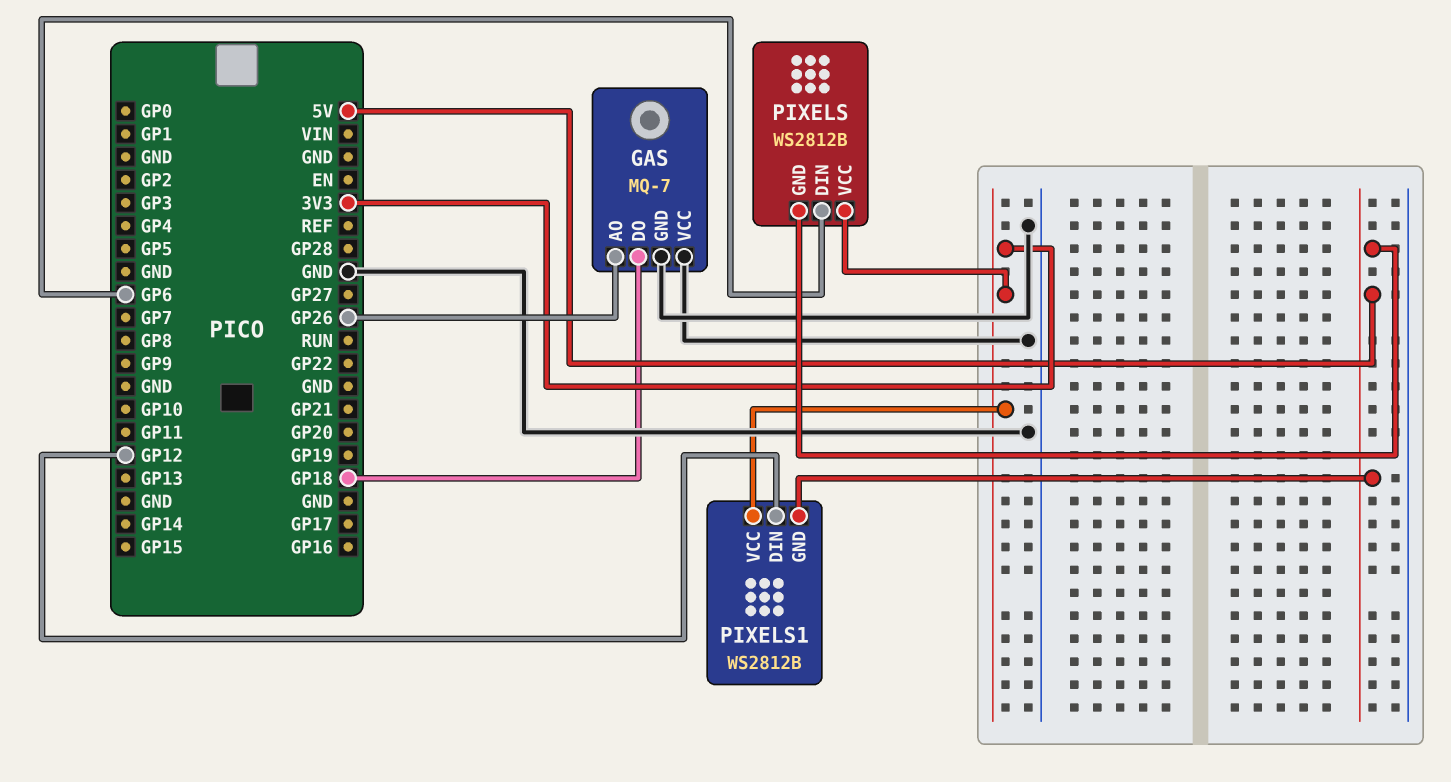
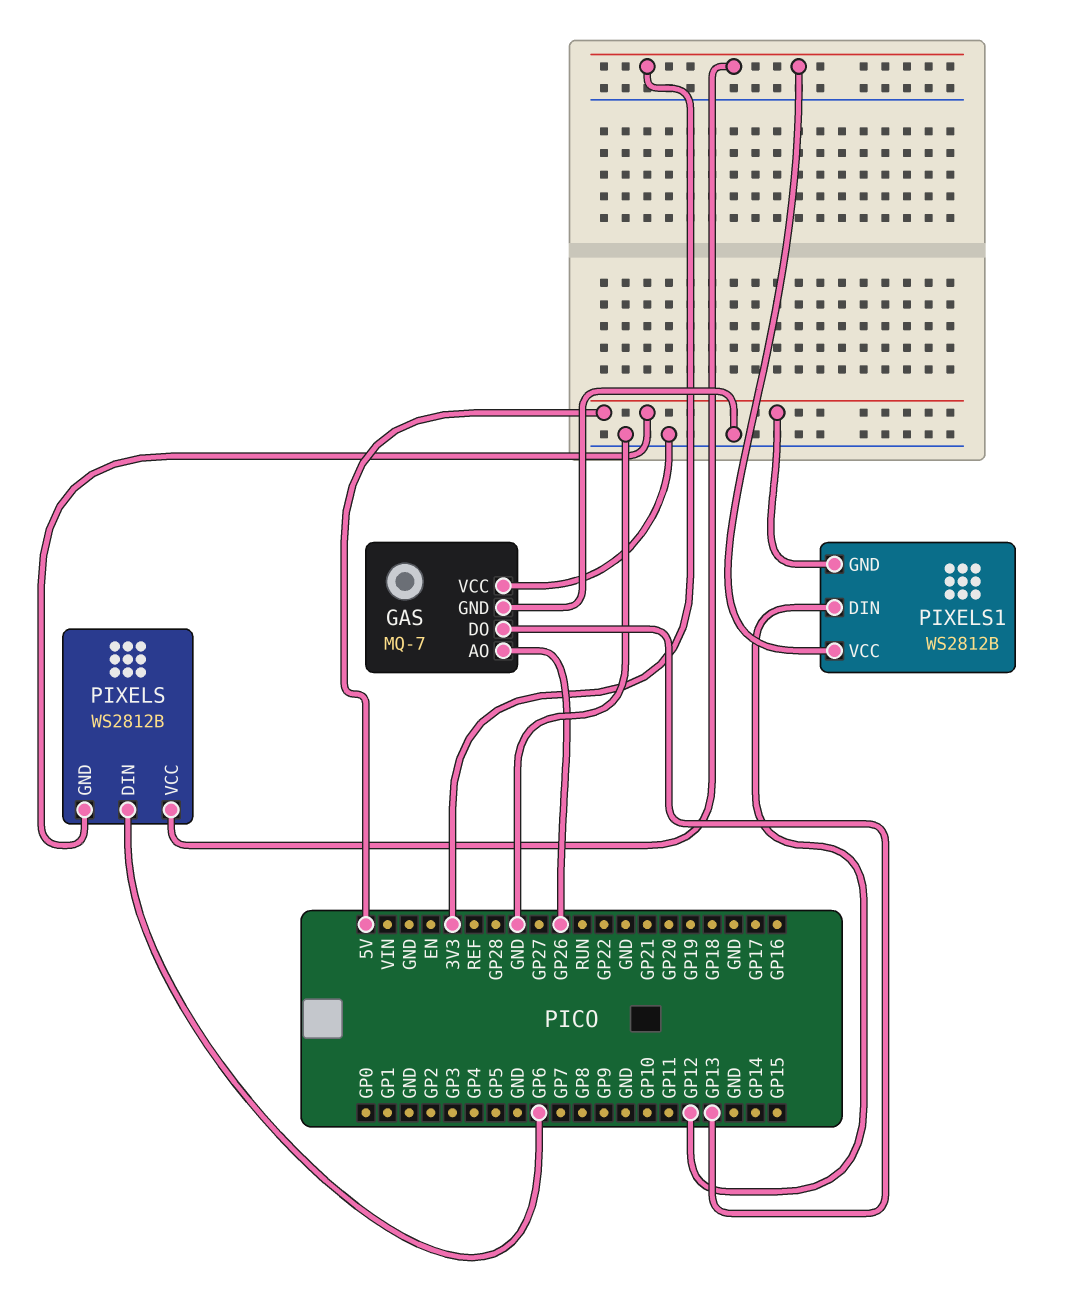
GAS pin DO: GP18 -> GP13

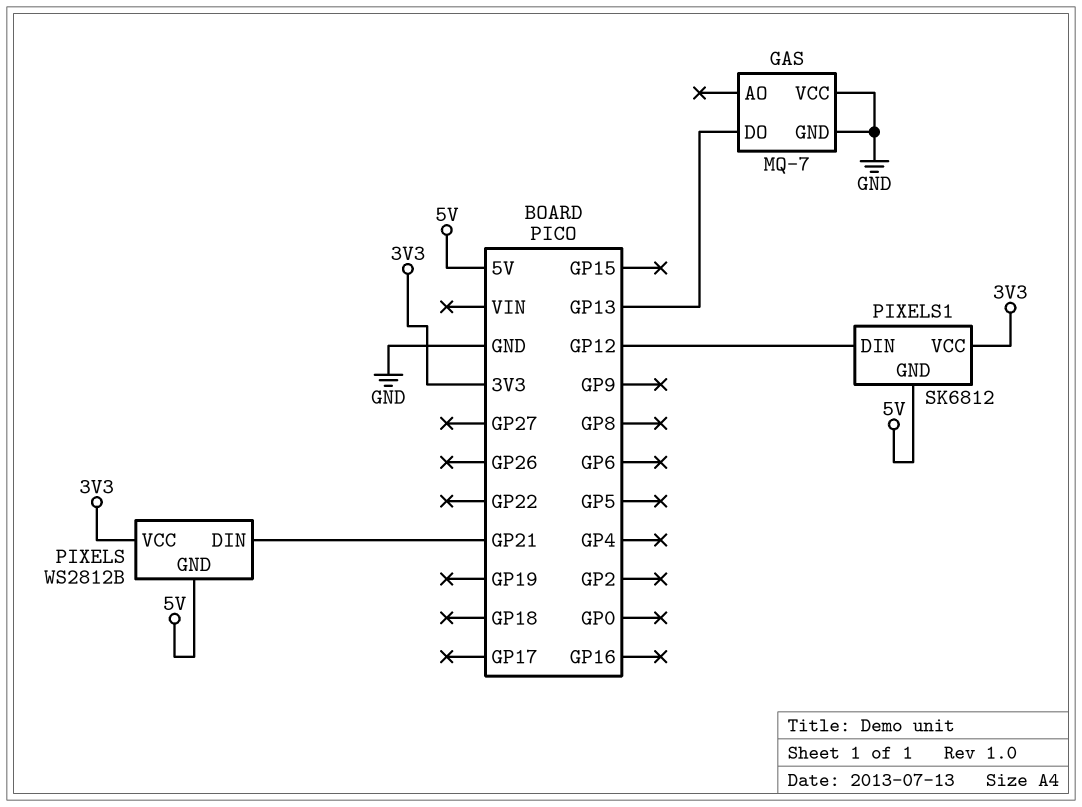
GAS pin AO: GP26 -> none
PIXELS pin DIN: GP6 -> GP21
PIXELS1: WS2812B -> SK6812

